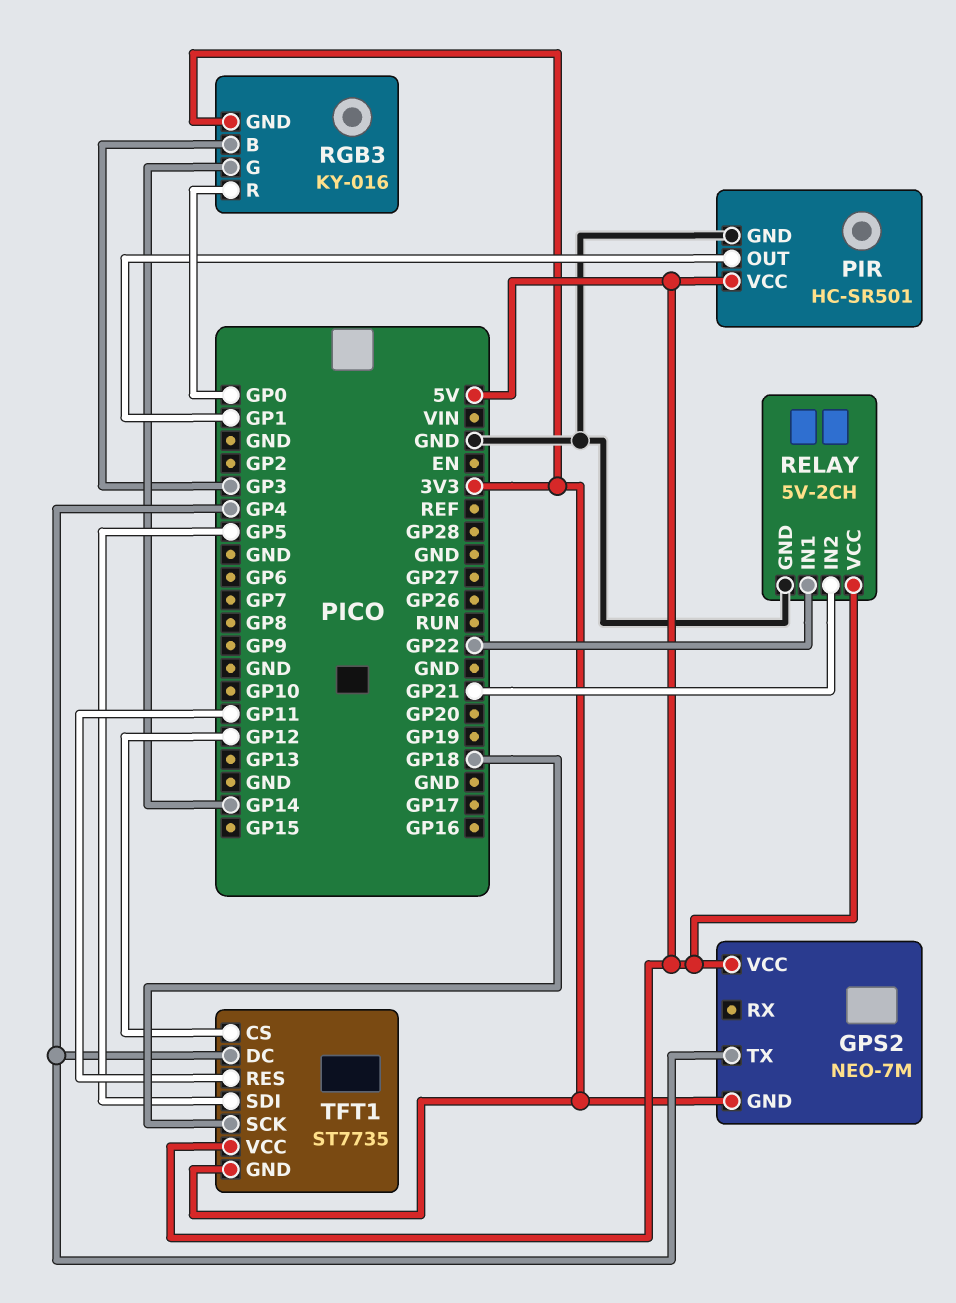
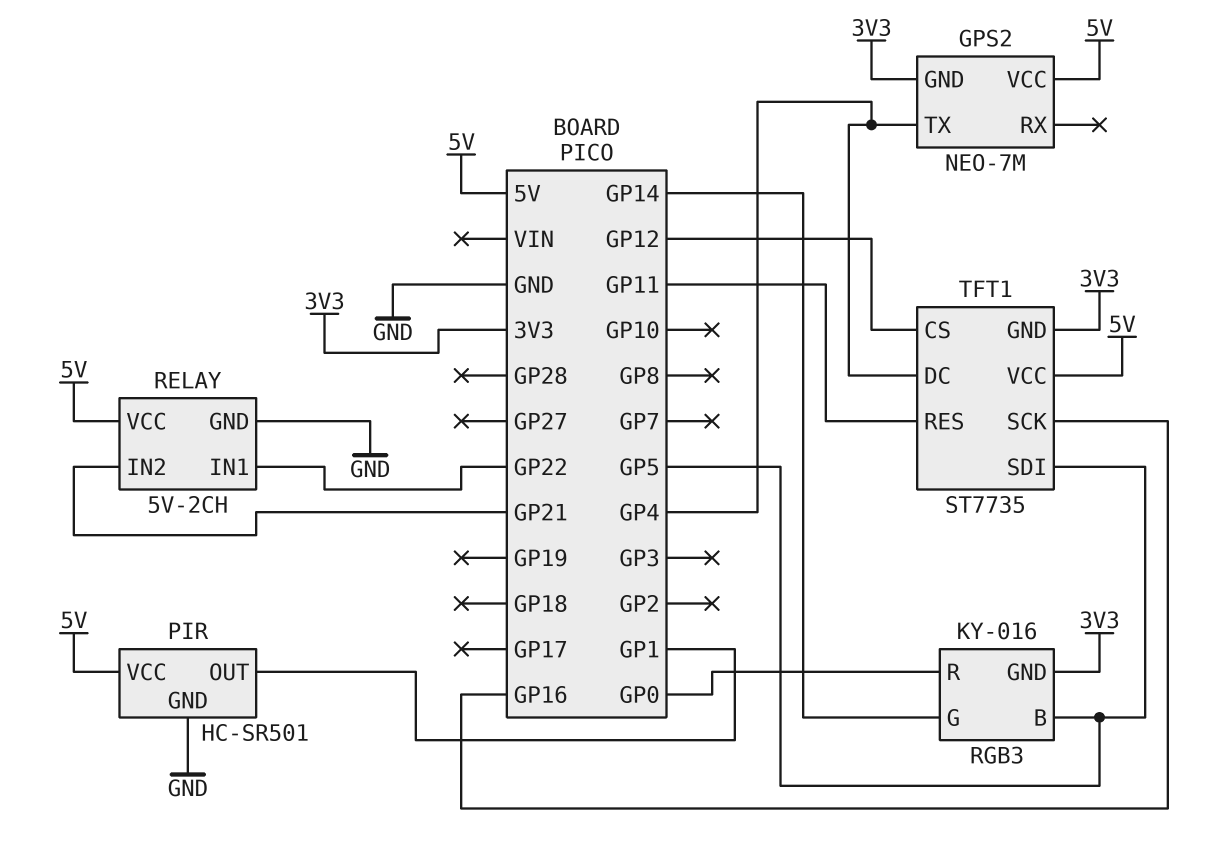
RGB3 pin B: GP3 -> GP5
TFT1 pin SCK: GP18 -> GP16

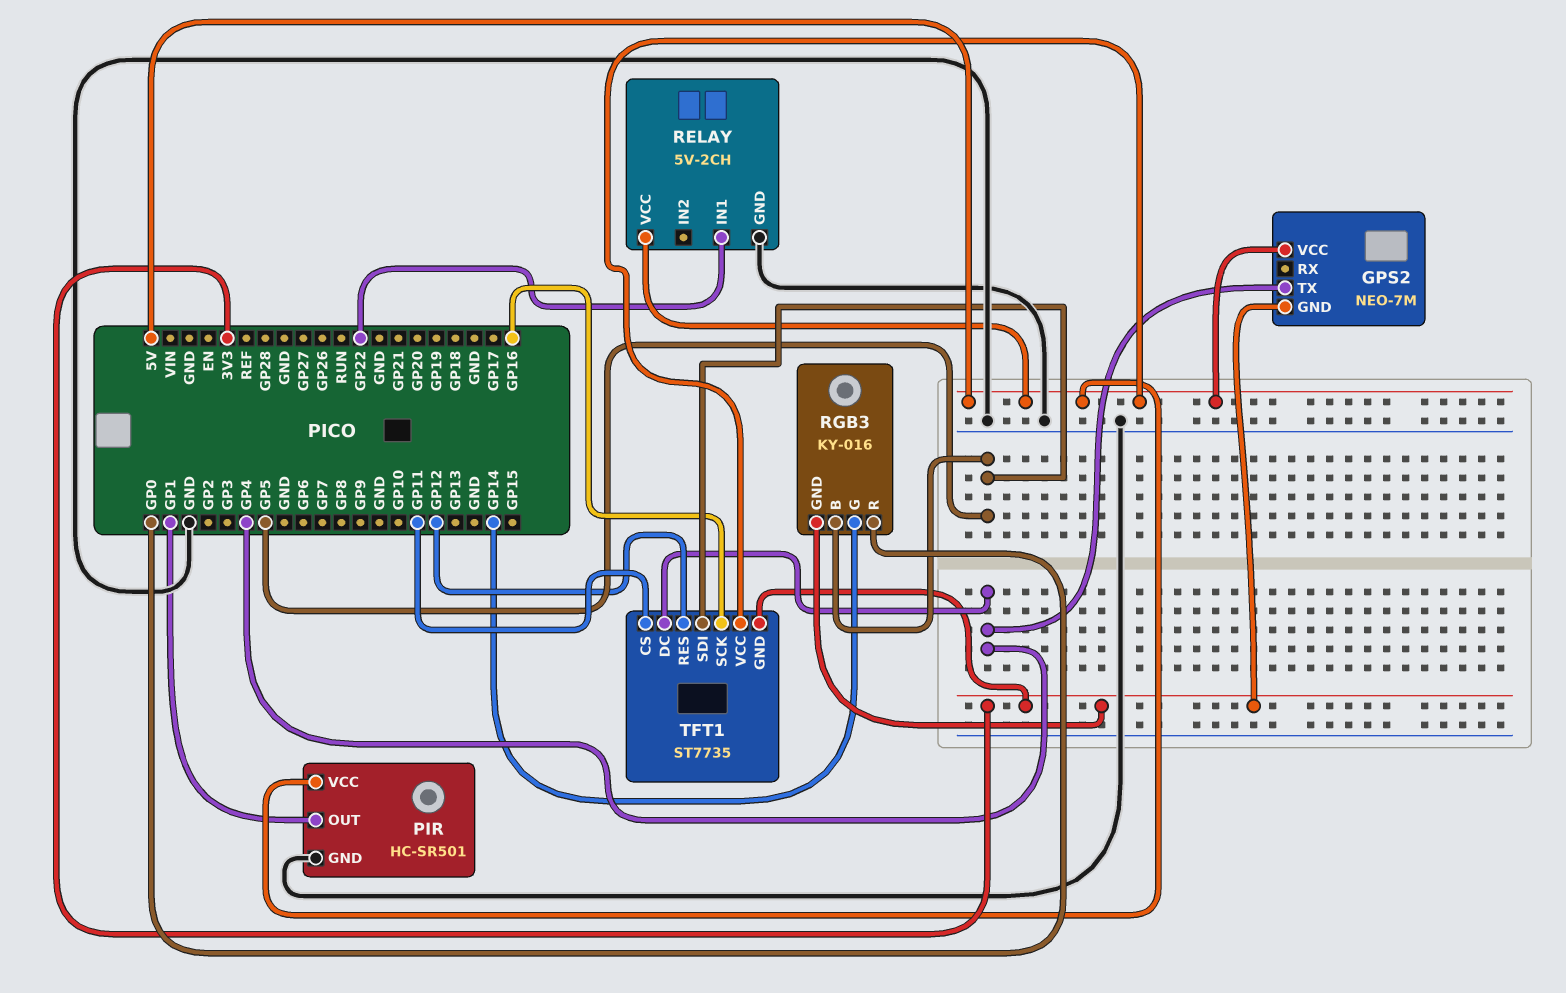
RELAY pin IN2: GP21 -> none
TFT1 pin CS: GP12 -> GP11
TFT1 pin RES: GP11 -> GP12

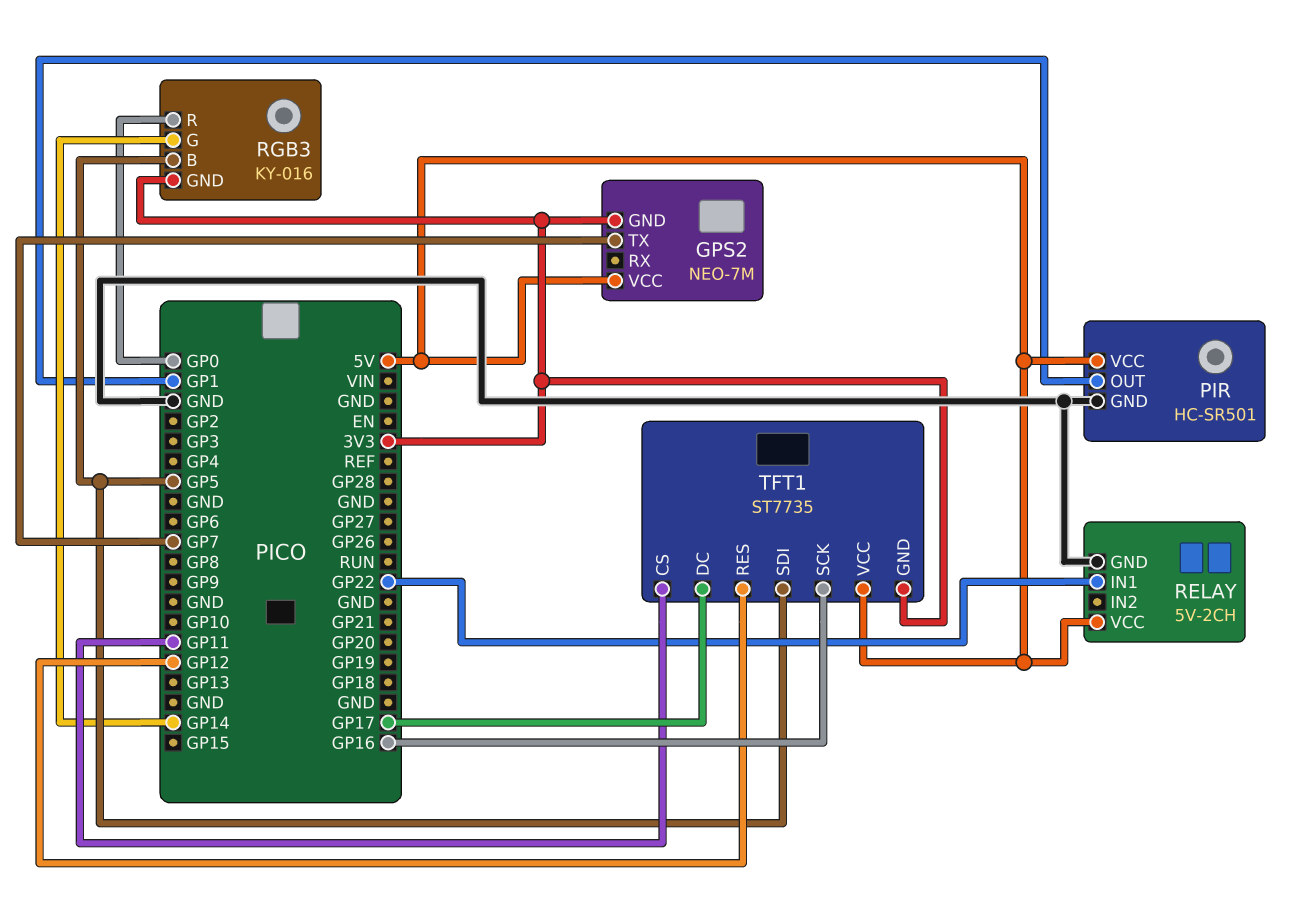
GPS2 pin TX: GP4 -> GP7
TFT1 pin DC: GP4 -> GP17

